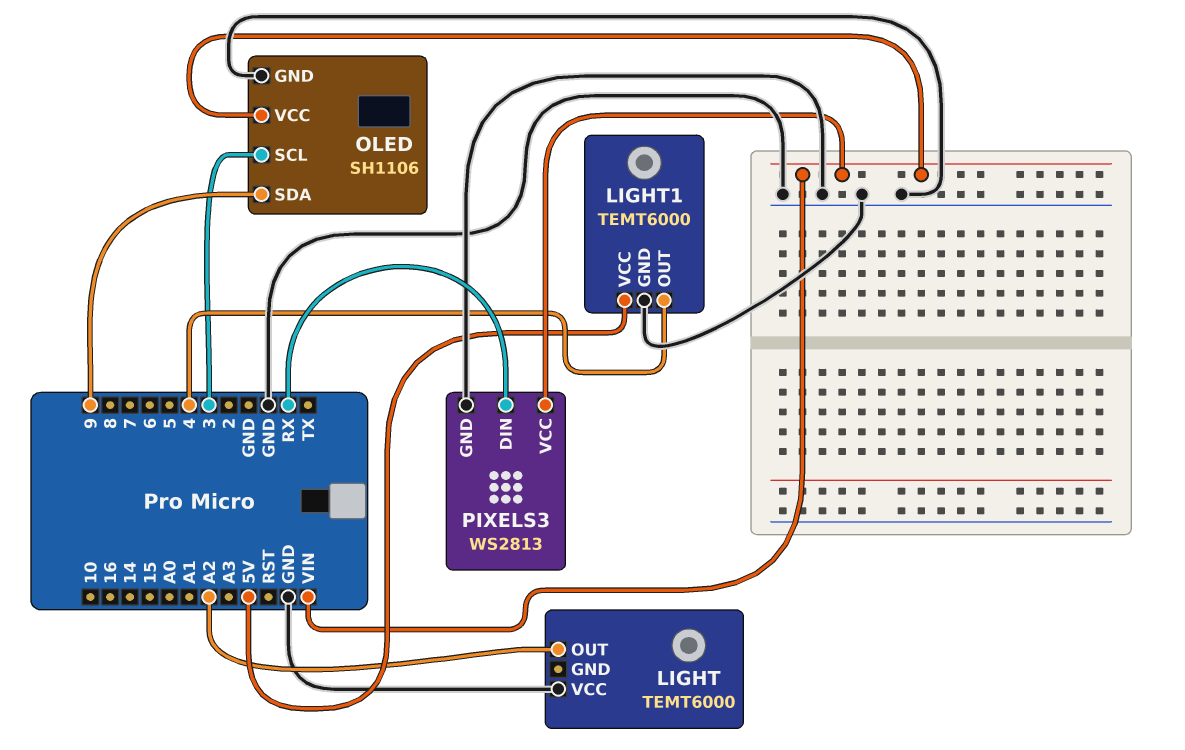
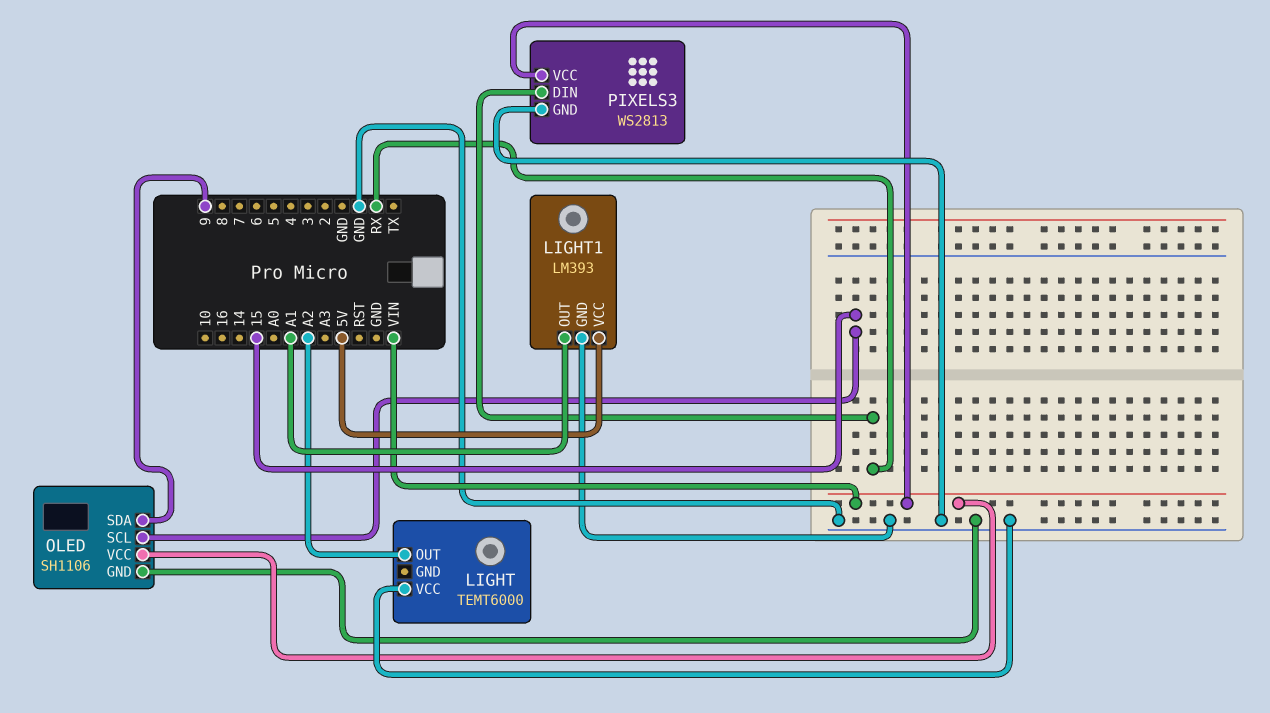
LIGHT1: TEMT6000 -> LM393
LIGHT1 pin OUT: 4 -> A1
OLED pin SCL: 3 -> 15

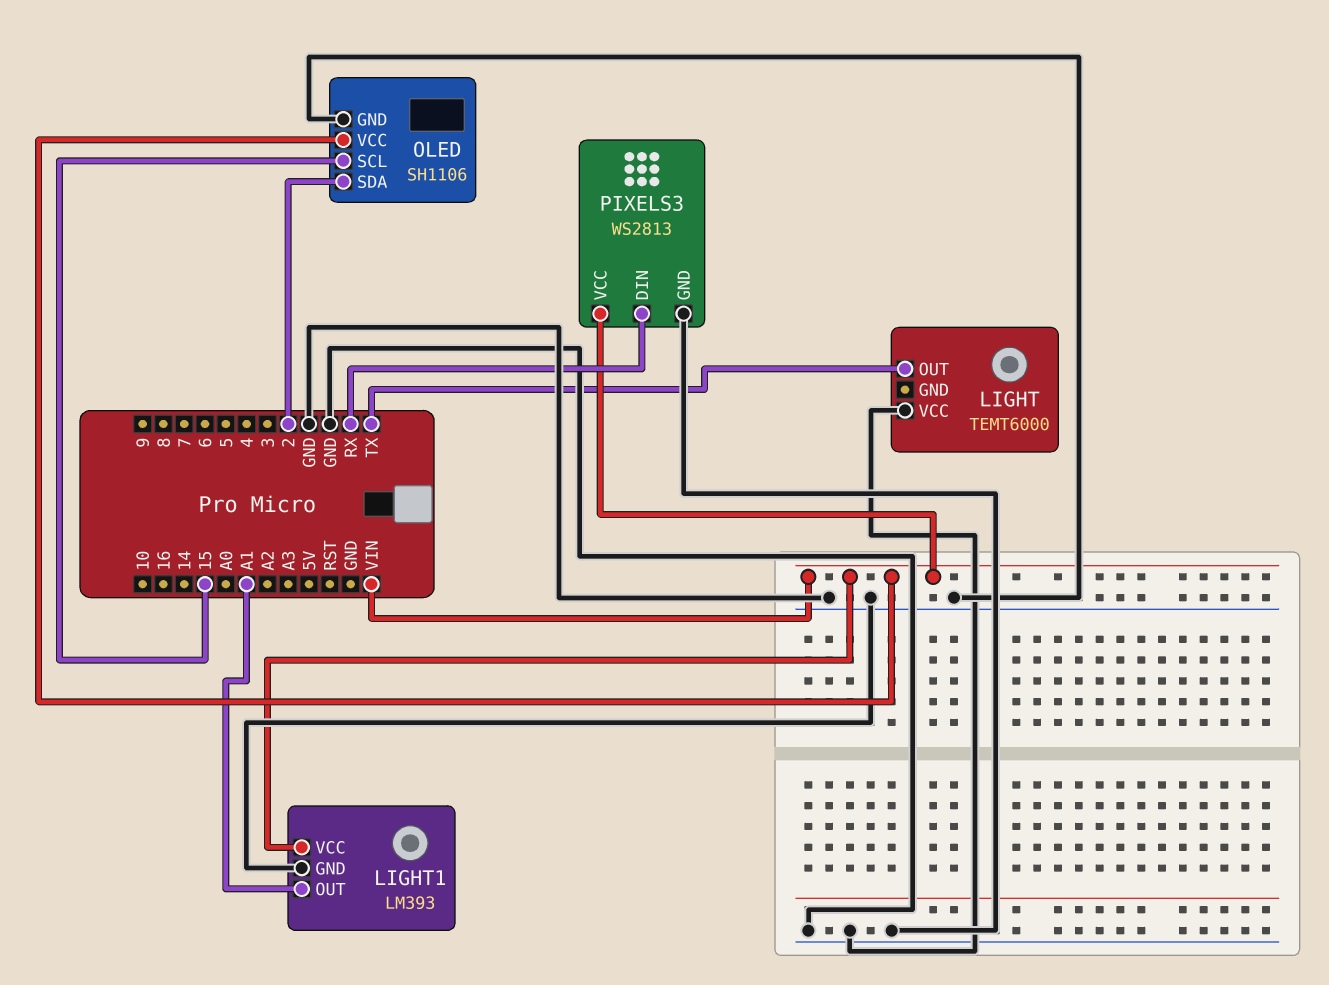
LIGHT pin OUT: A2 -> TX
LIGHT1 pin VCC: 5V -> VIN
OLED pin SDA: 9 -> 2

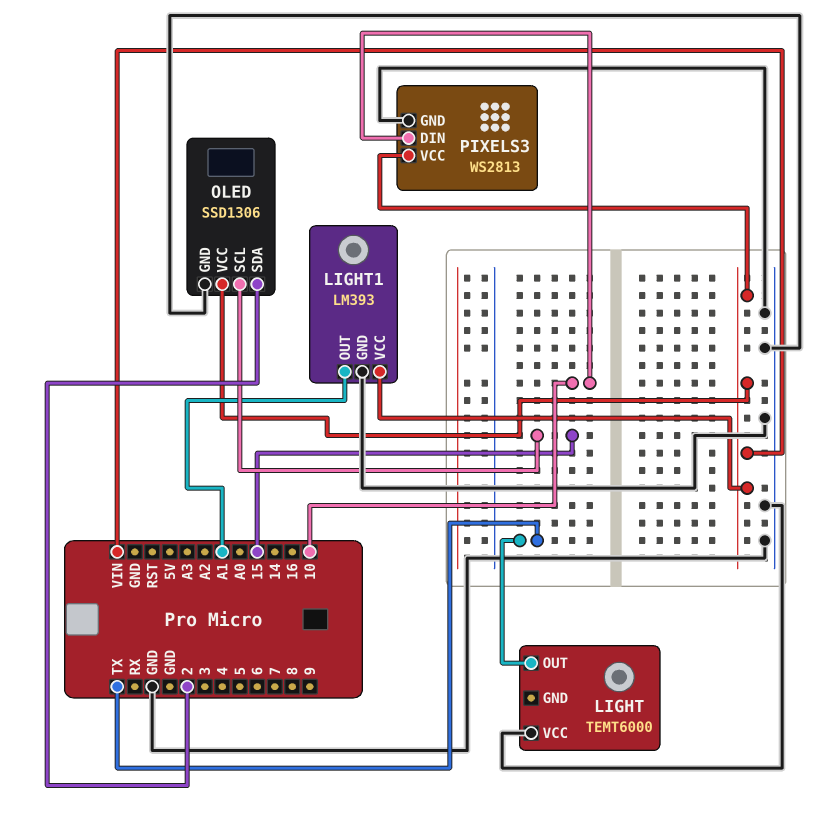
OLED: SH1106 -> SSD1306
PIXELS3 pin DIN: RX -> 10

